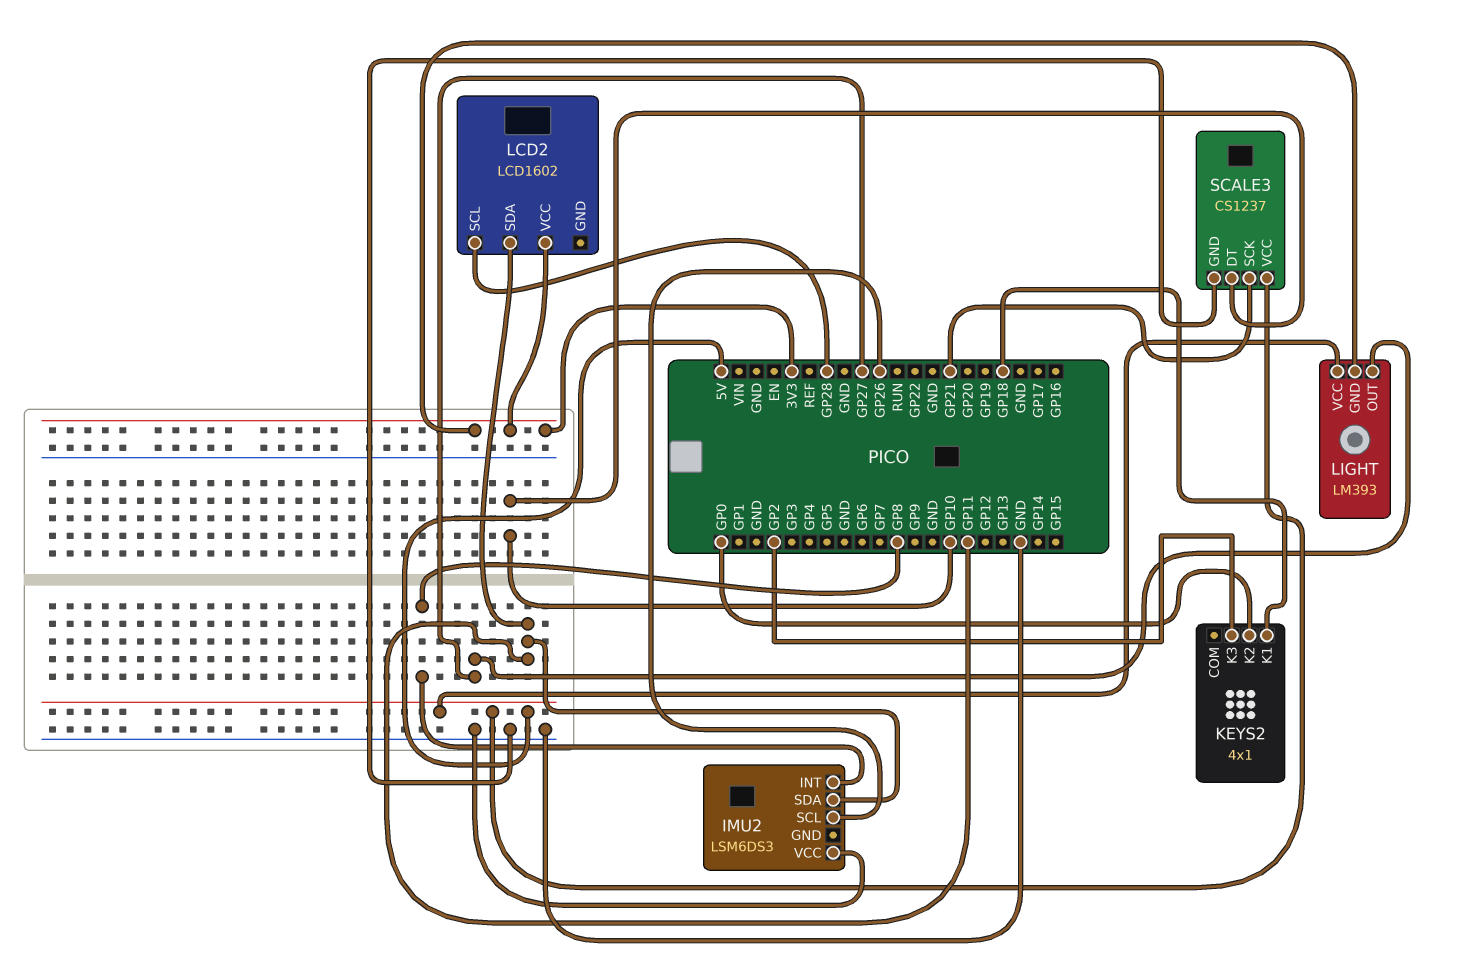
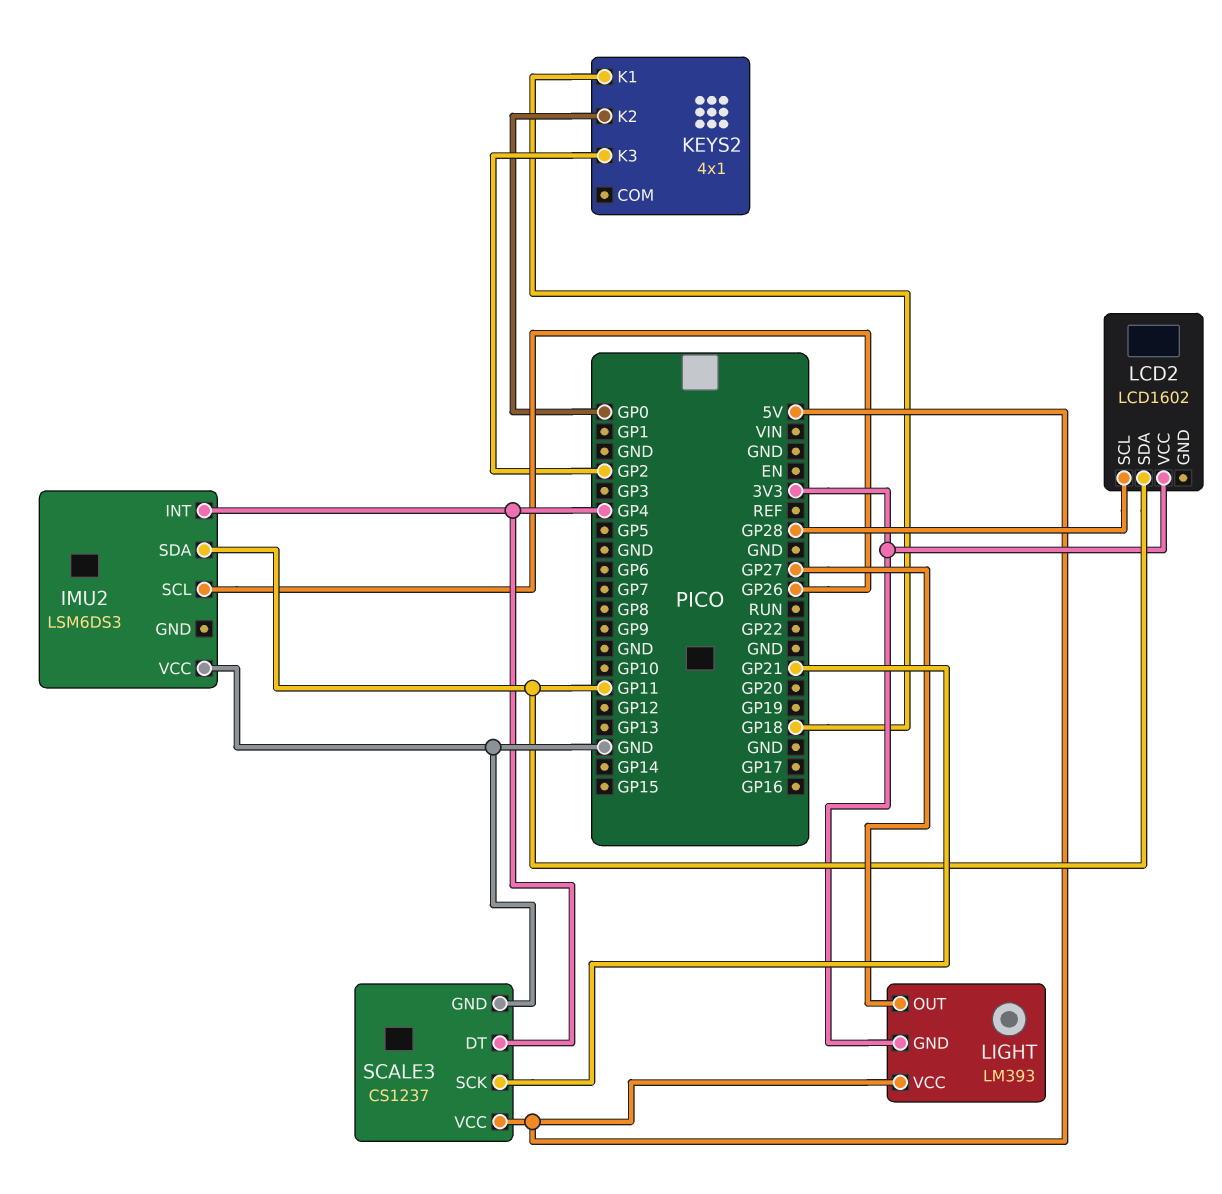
IMU2 pin INT: GP8 -> GP4
SCALE3 pin DT: GP10 -> GP4

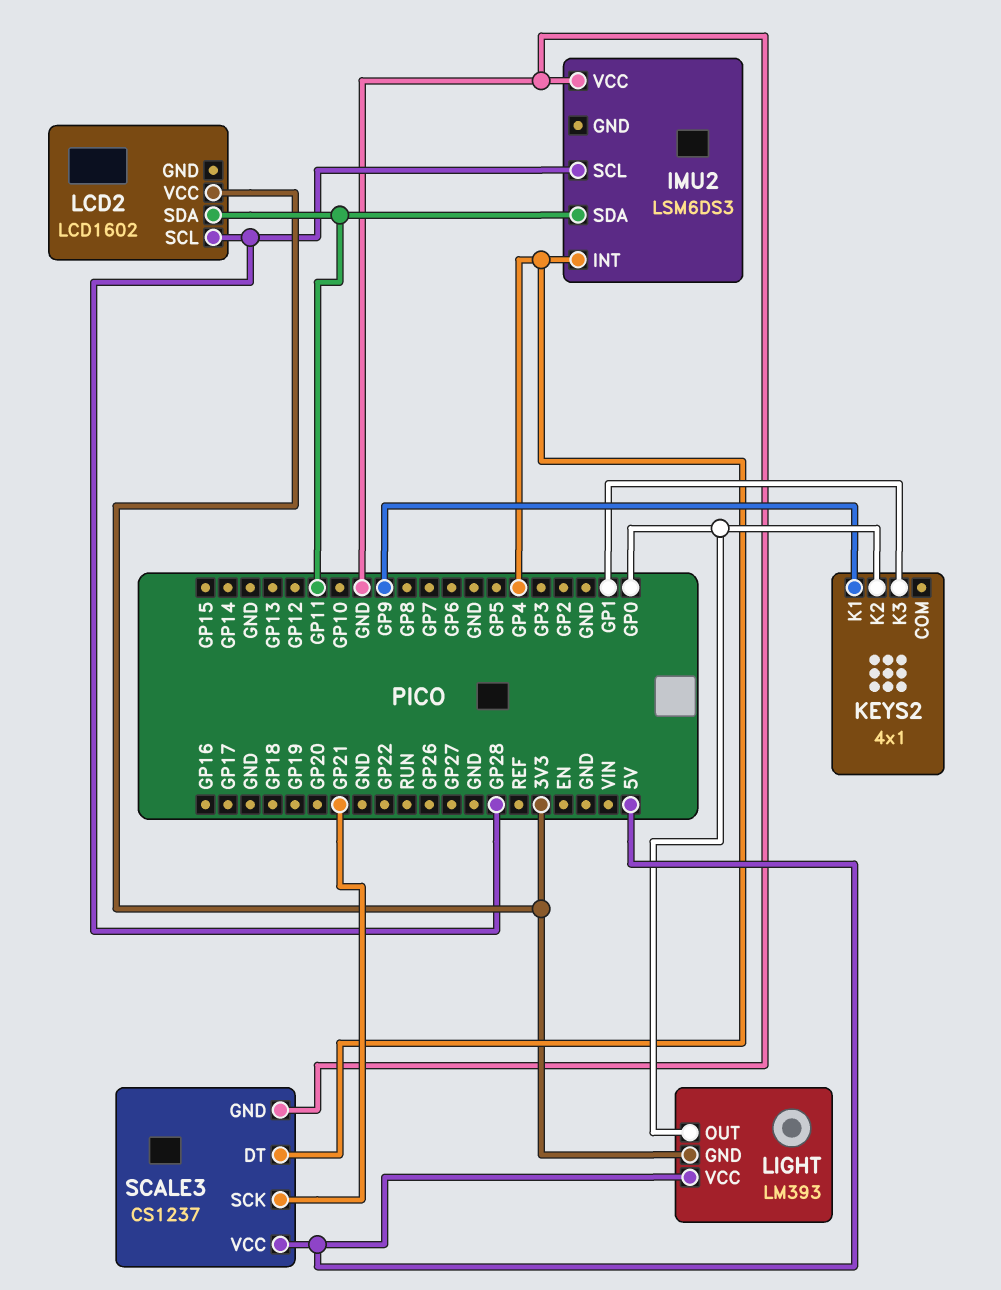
IMU2 pin SCL: GP26 -> GP28
KEYS2 pin K1: GP18 -> GP9
KEYS2 pin K3: GP2 -> GP1
LIGHT pin OUT: GP27 -> GP0

